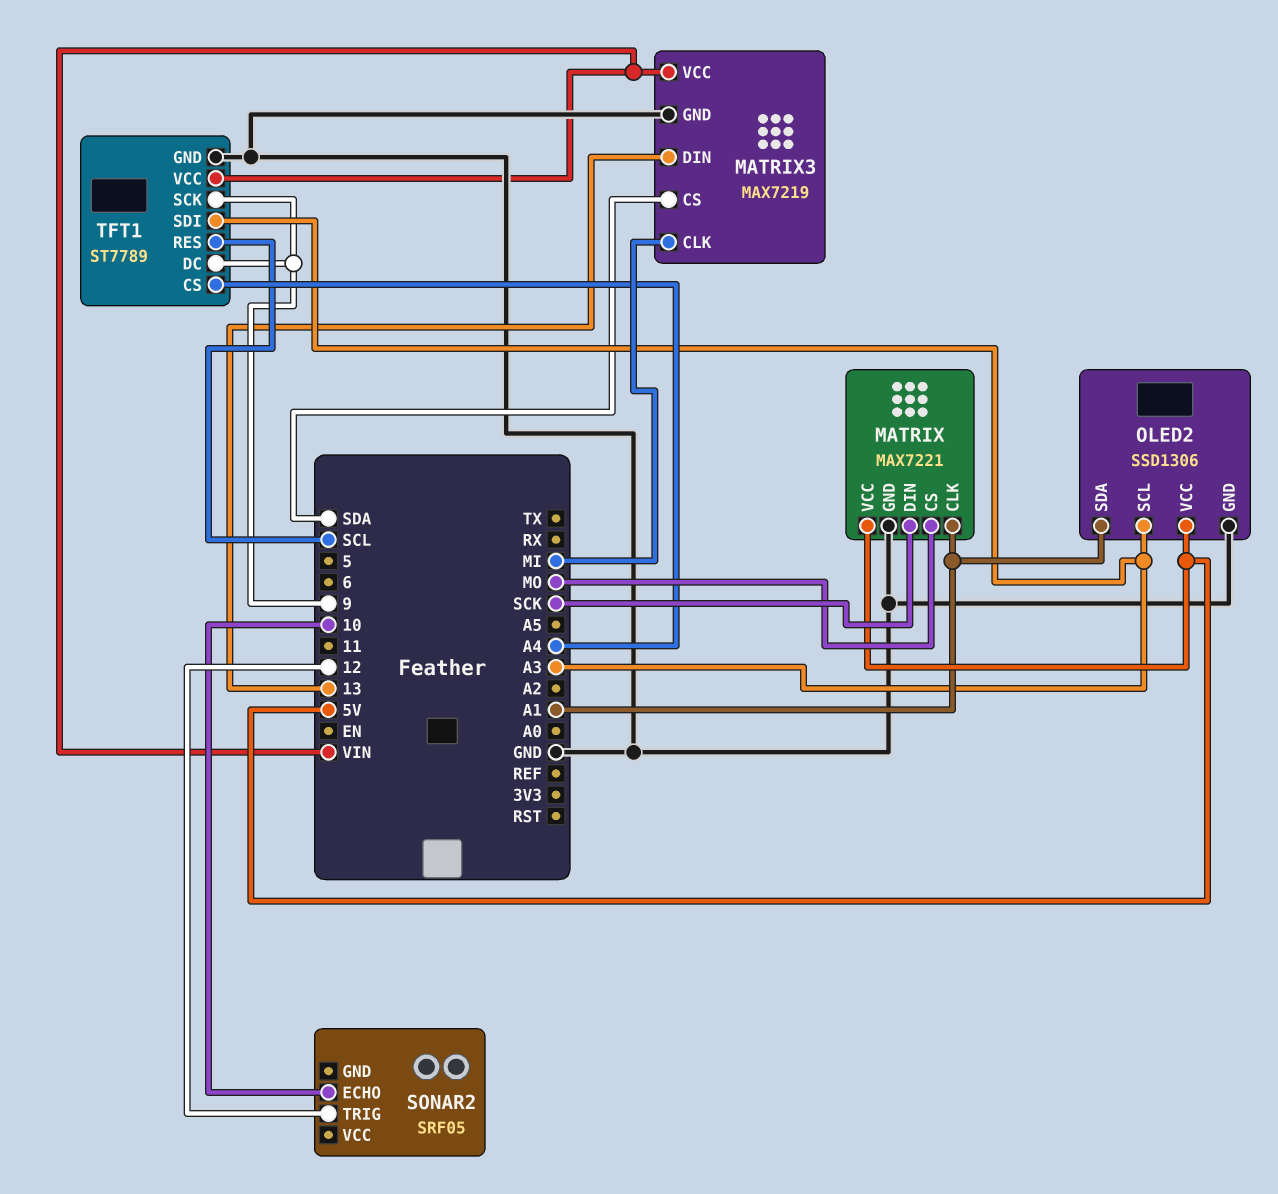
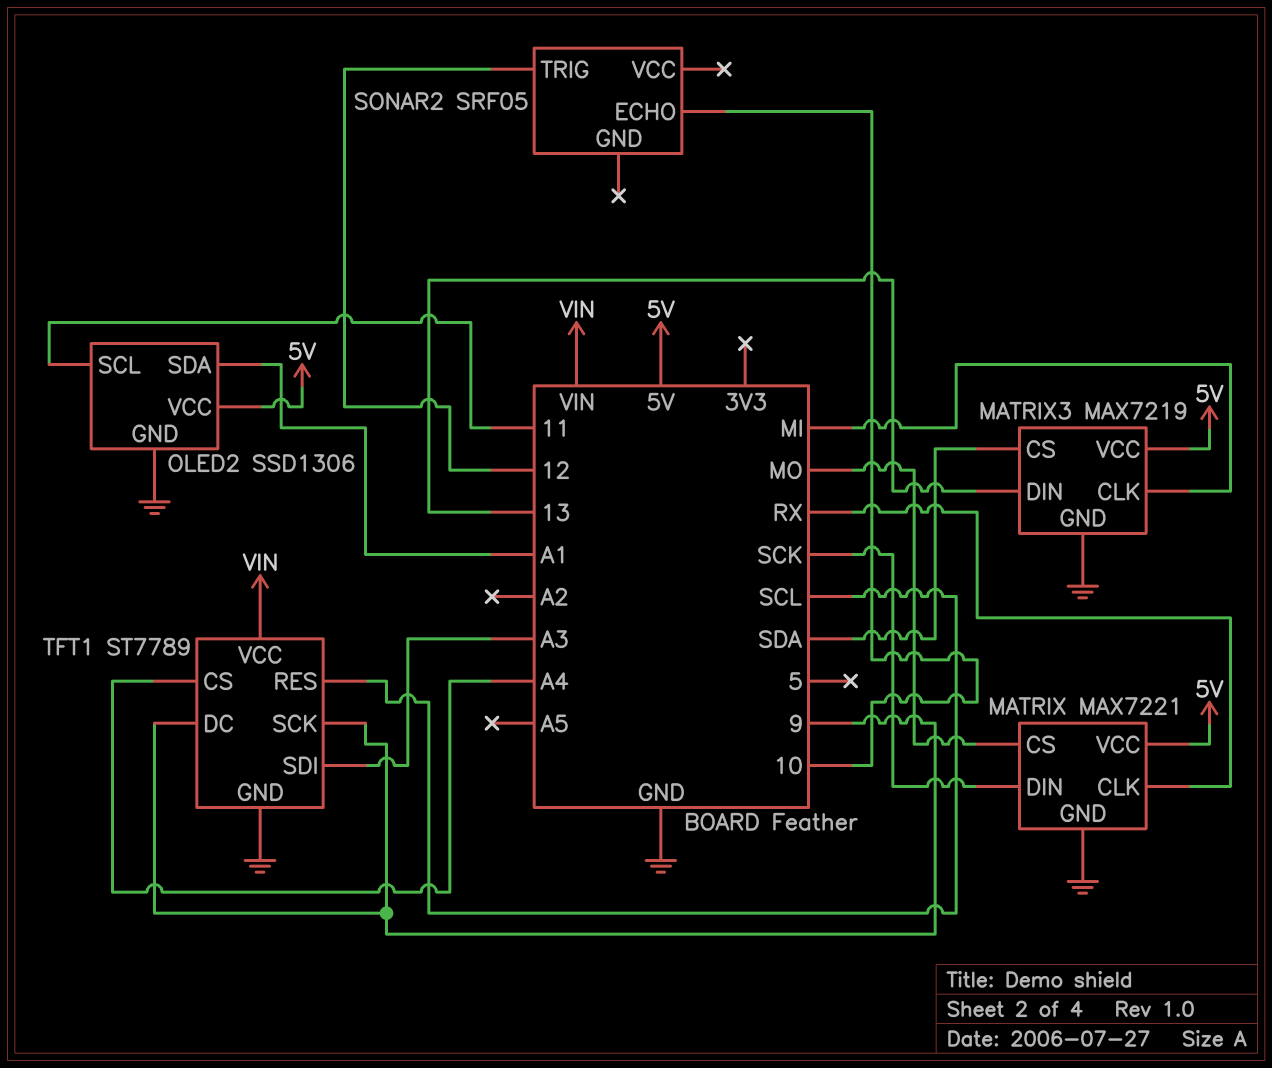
MATRIX pin CLK: A1 -> RX
MATRIX3 pin VCC: VIN -> 5V
OLED2 pin SCL: A3 -> 11

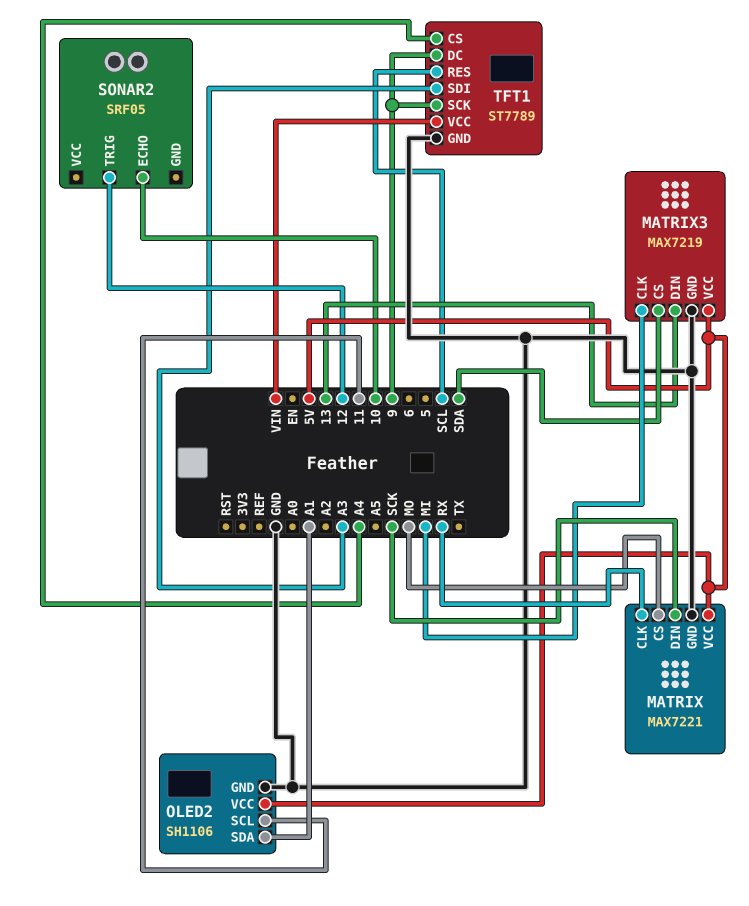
OLED2: SSD1306 -> SH1106

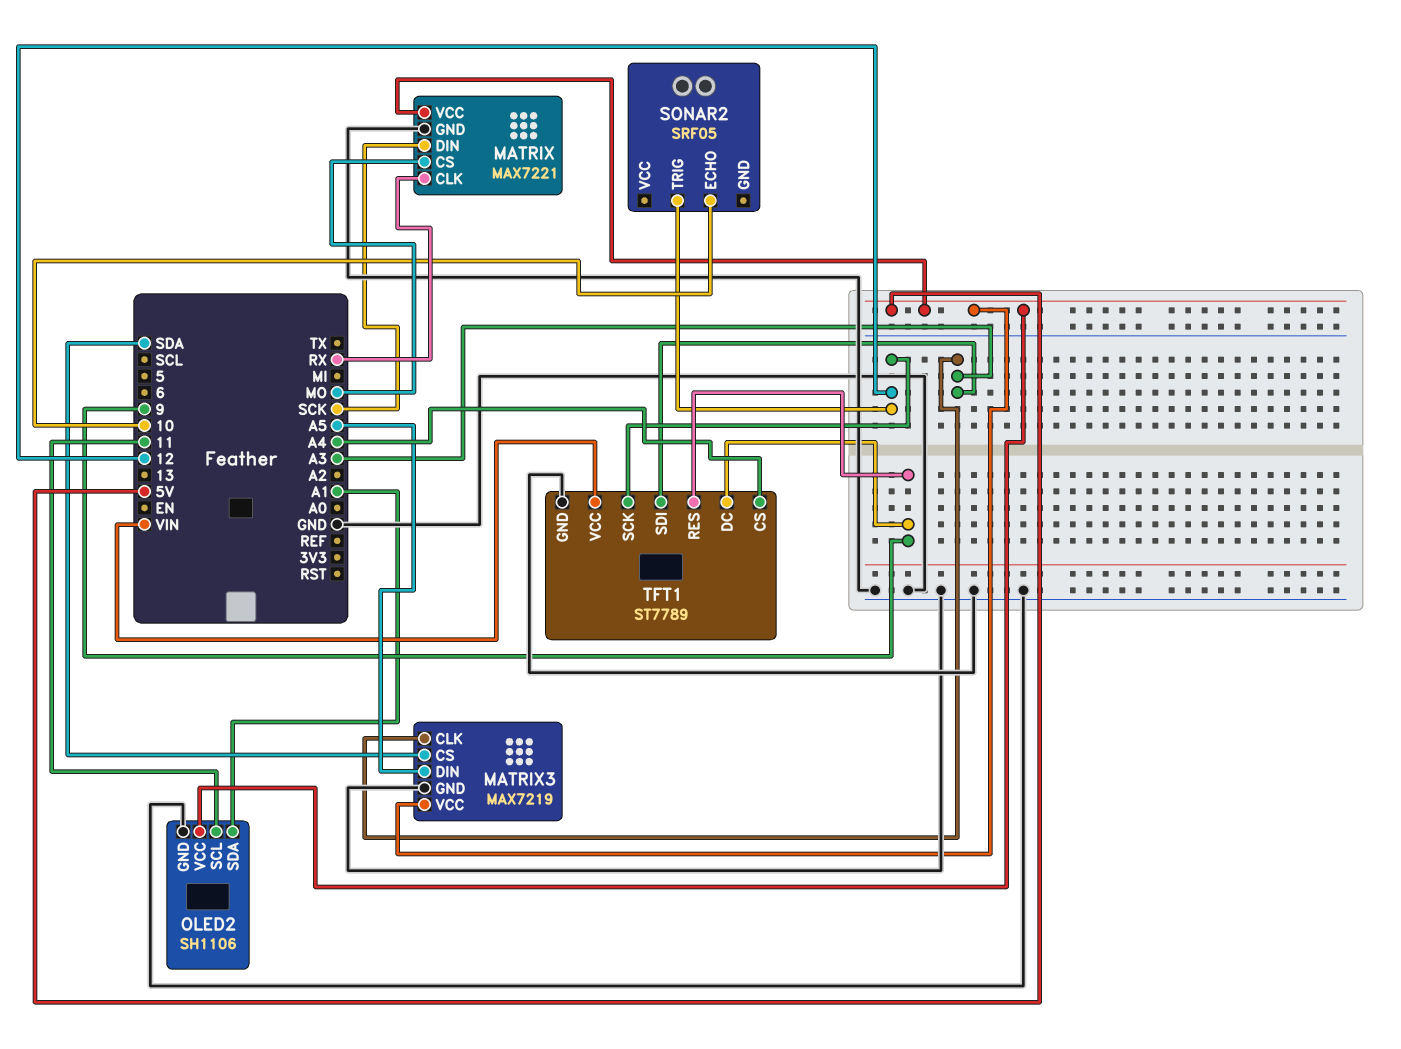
MATRIX3 pin CLK: MI -> A3
MATRIX3 pin DIN: 13 -> A5
TFT1 pin RES: SCL -> 9
TFT1 pin SCK: 9 -> 12

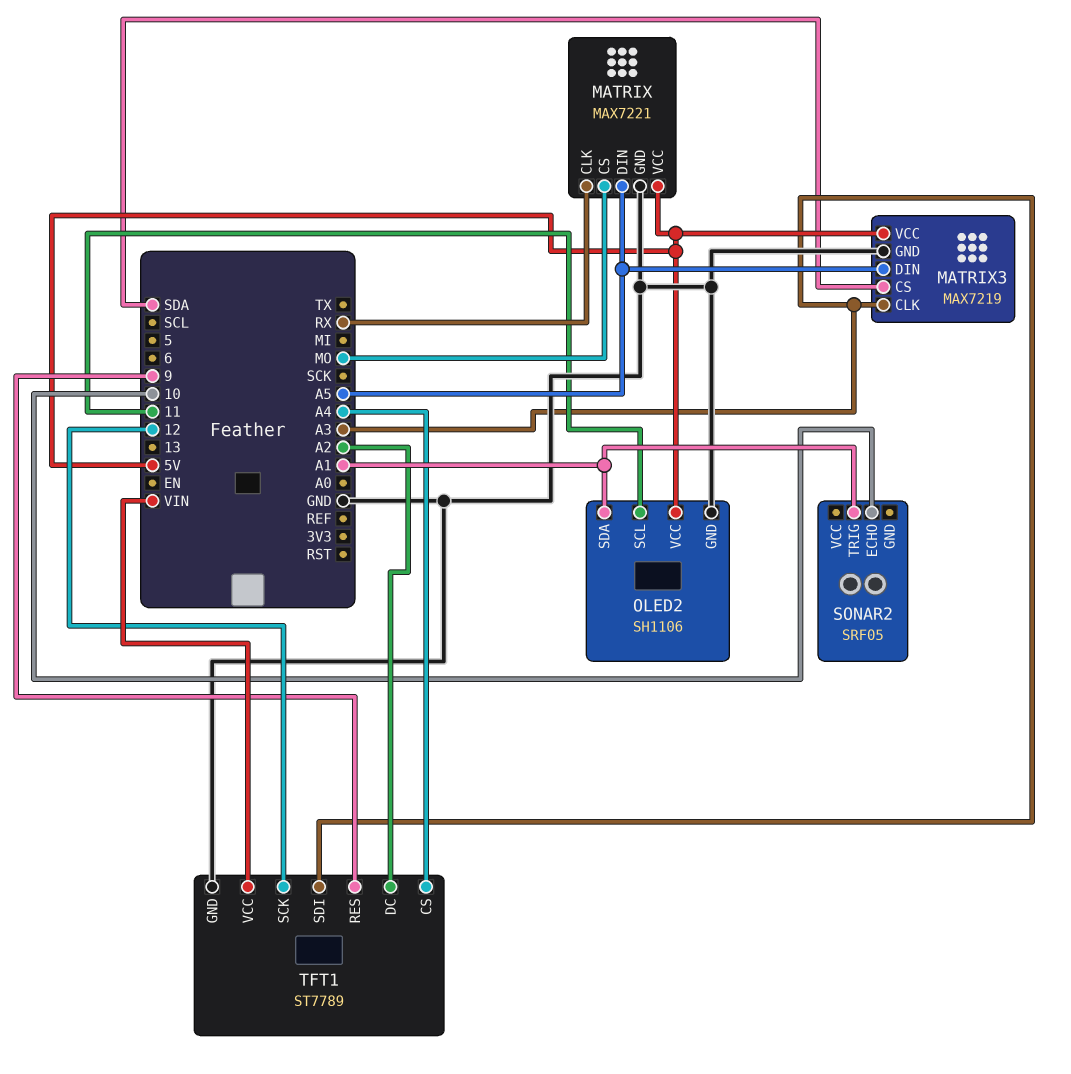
MATRIX pin DIN: SCK -> A5
SONAR2 pin TRIG: 12 -> A1
TFT1 pin DC: 9 -> A2

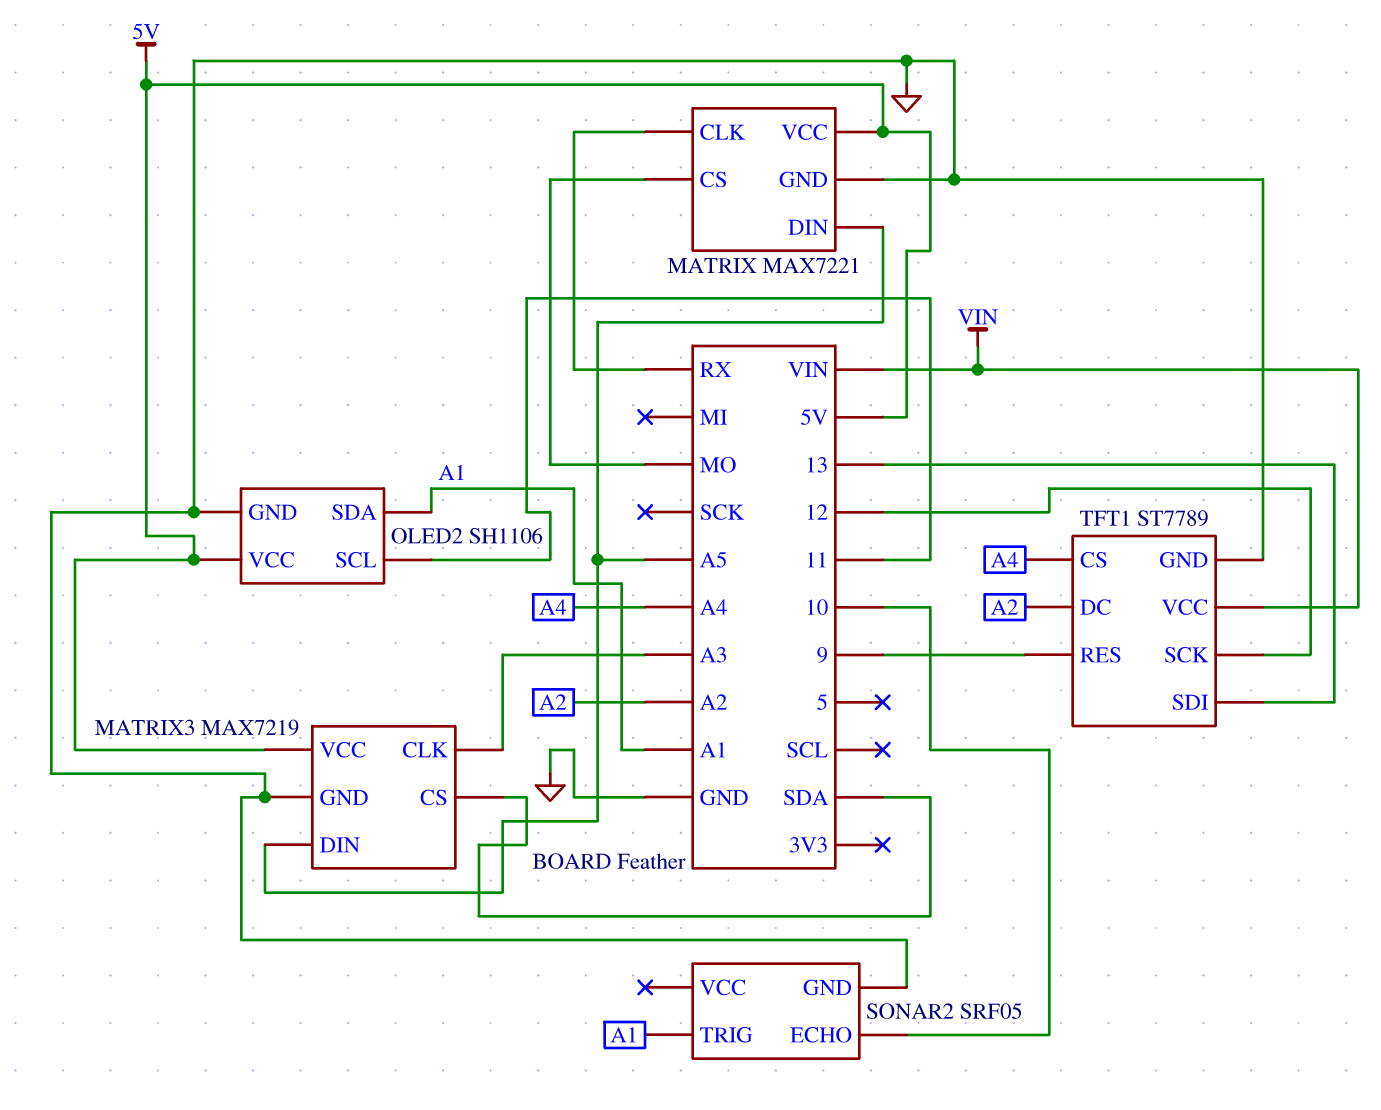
SONAR2 pin GND: none -> GND
TFT1 pin SDI: A3 -> 13

